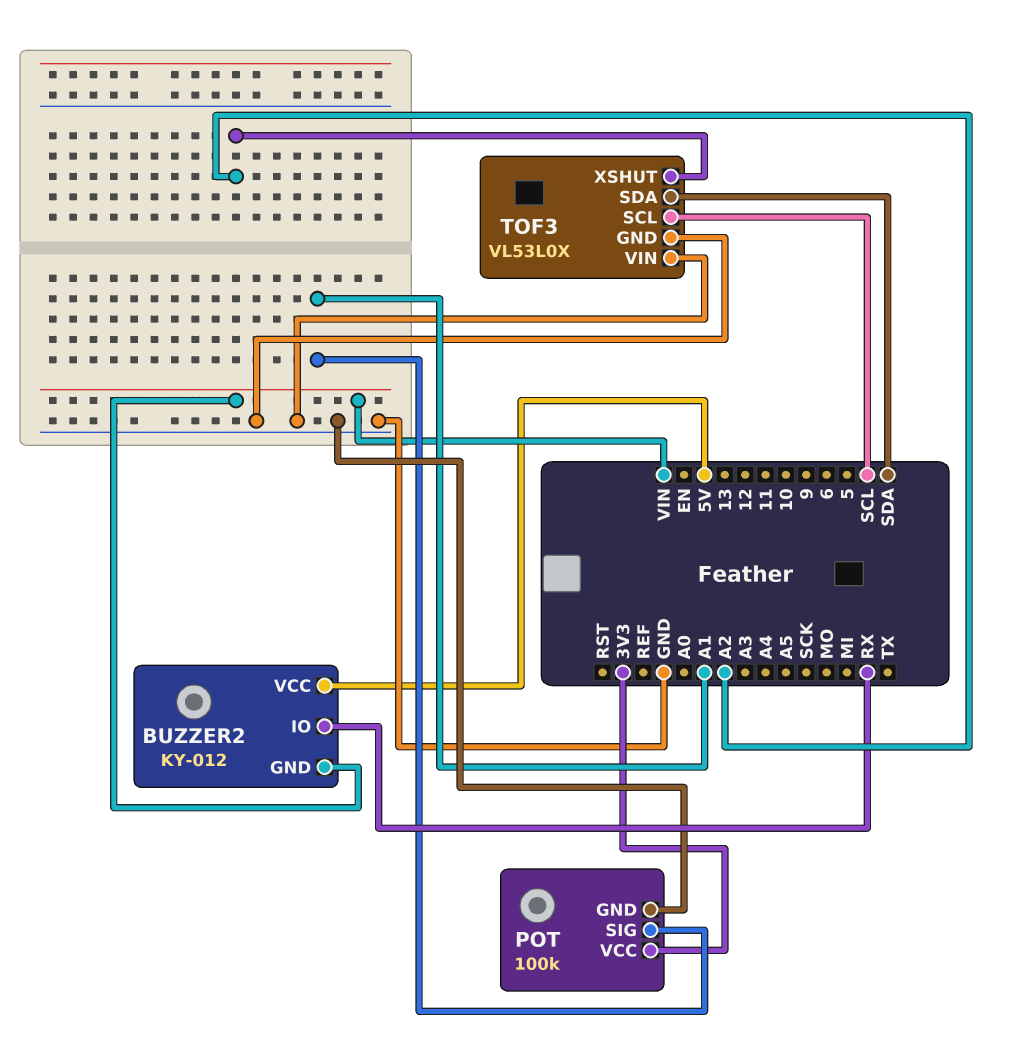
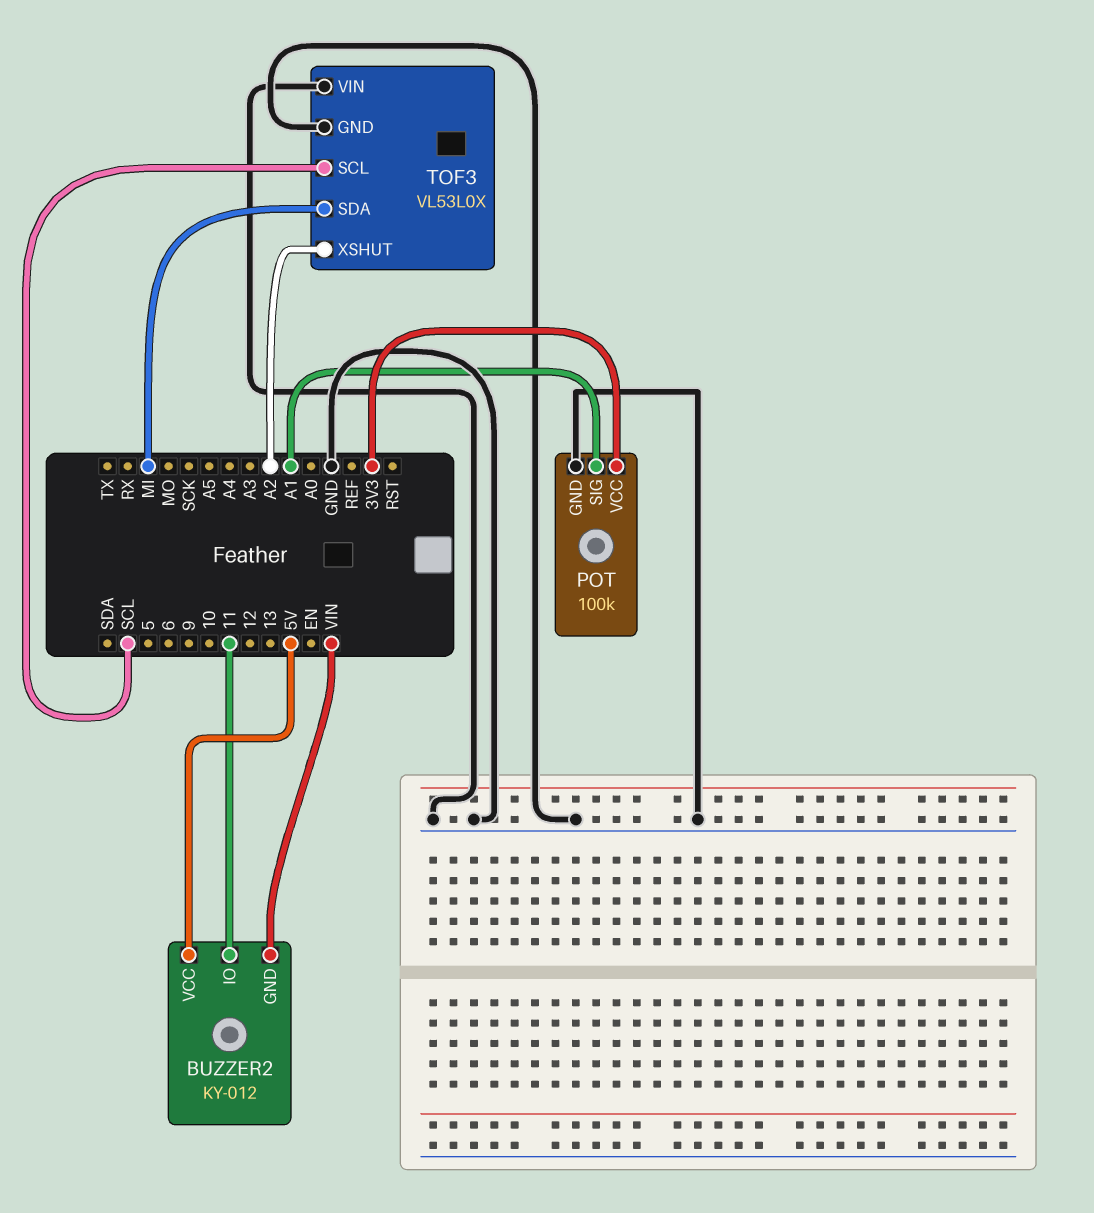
BUZZER2 pin IO: RX -> 11
TOF3 pin SDA: SDA -> MI

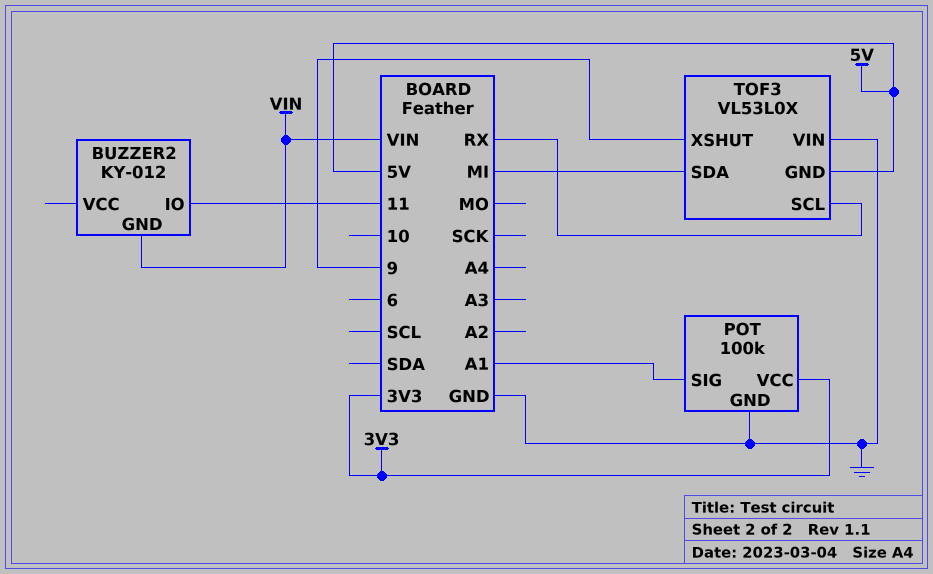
BUZZER2 pin VCC: 5V -> none
TOF3 pin GND: GND -> 5V
TOF3 pin SCL: SCL -> RX
TOF3 pin XSHUT: A2 -> 9

